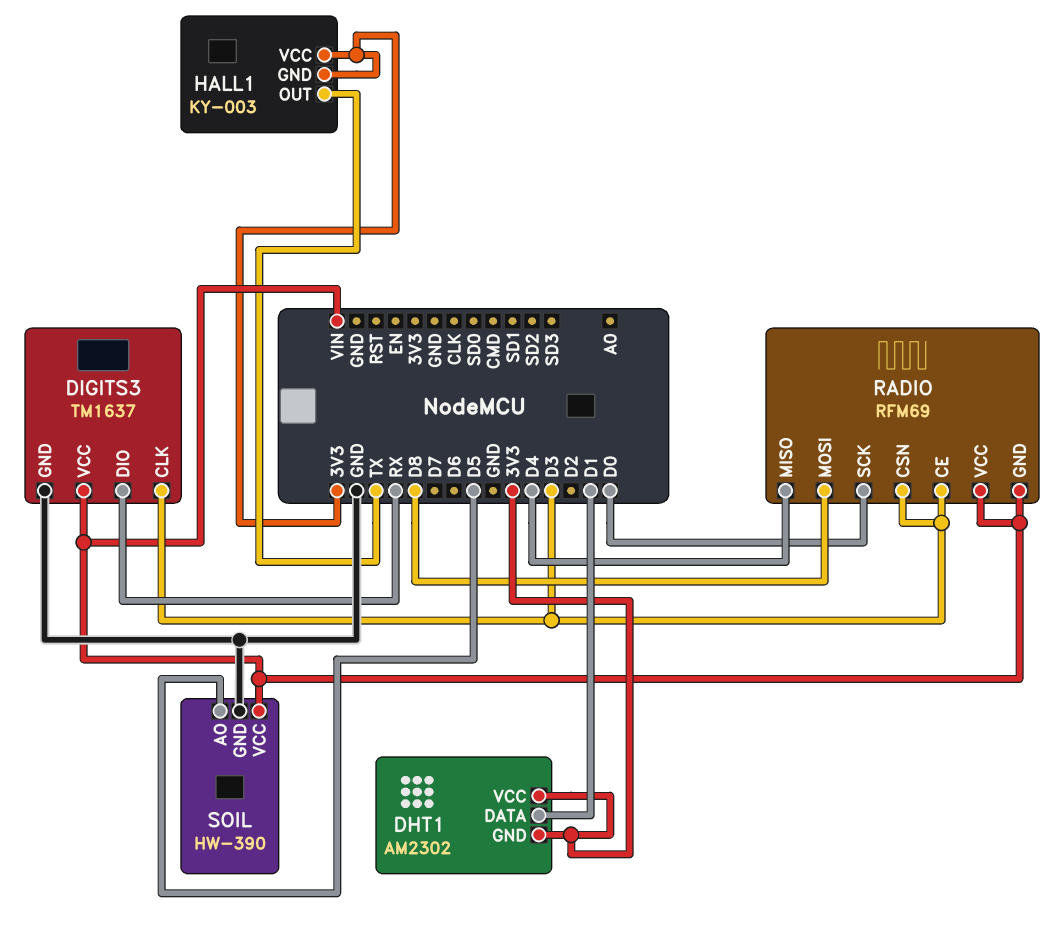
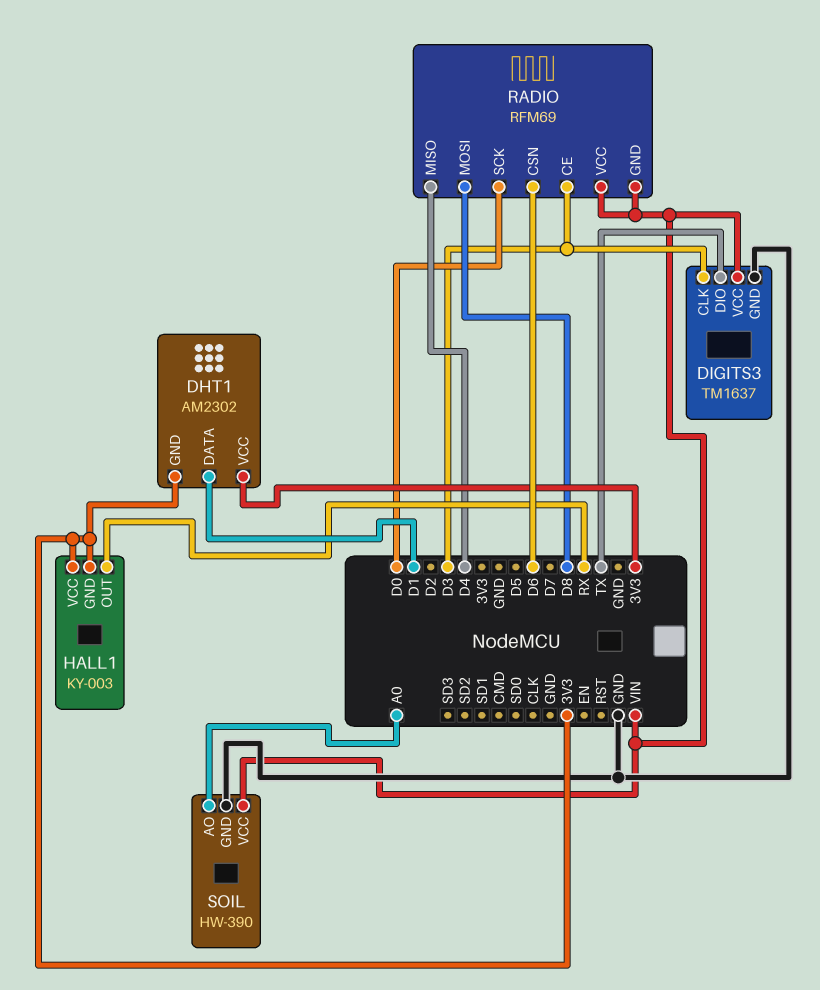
DIGITS3 pin DIO: RX -> TX
HALL1 pin OUT: TX -> RX
RADIO pin CSN: D3 -> D6
SOIL pin AO: D5 -> A0

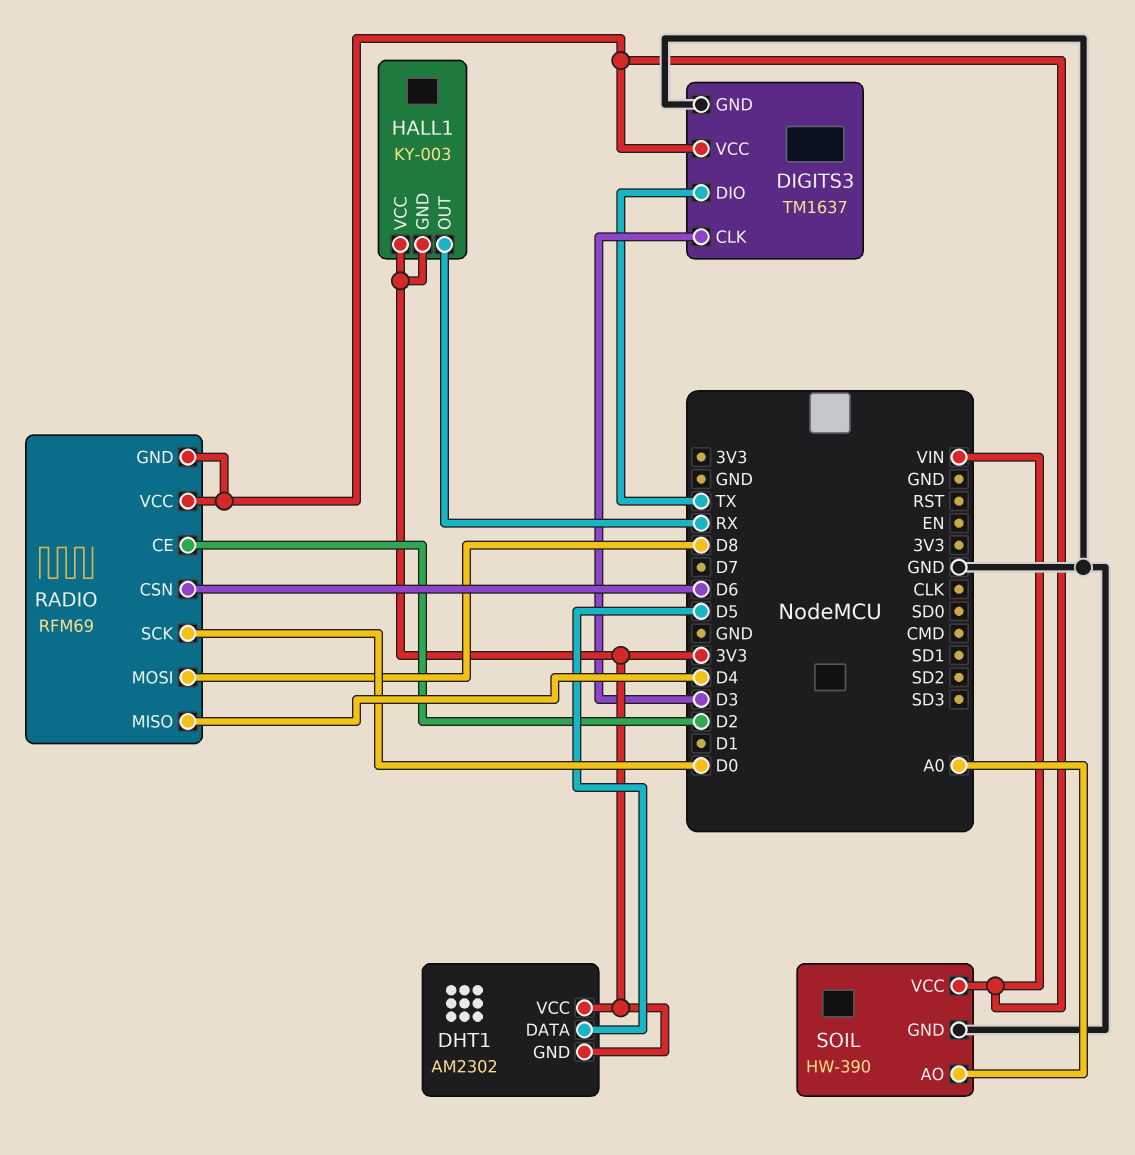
DHT1 pin DATA: D1 -> D5
RADIO pin CE: D3 -> D2

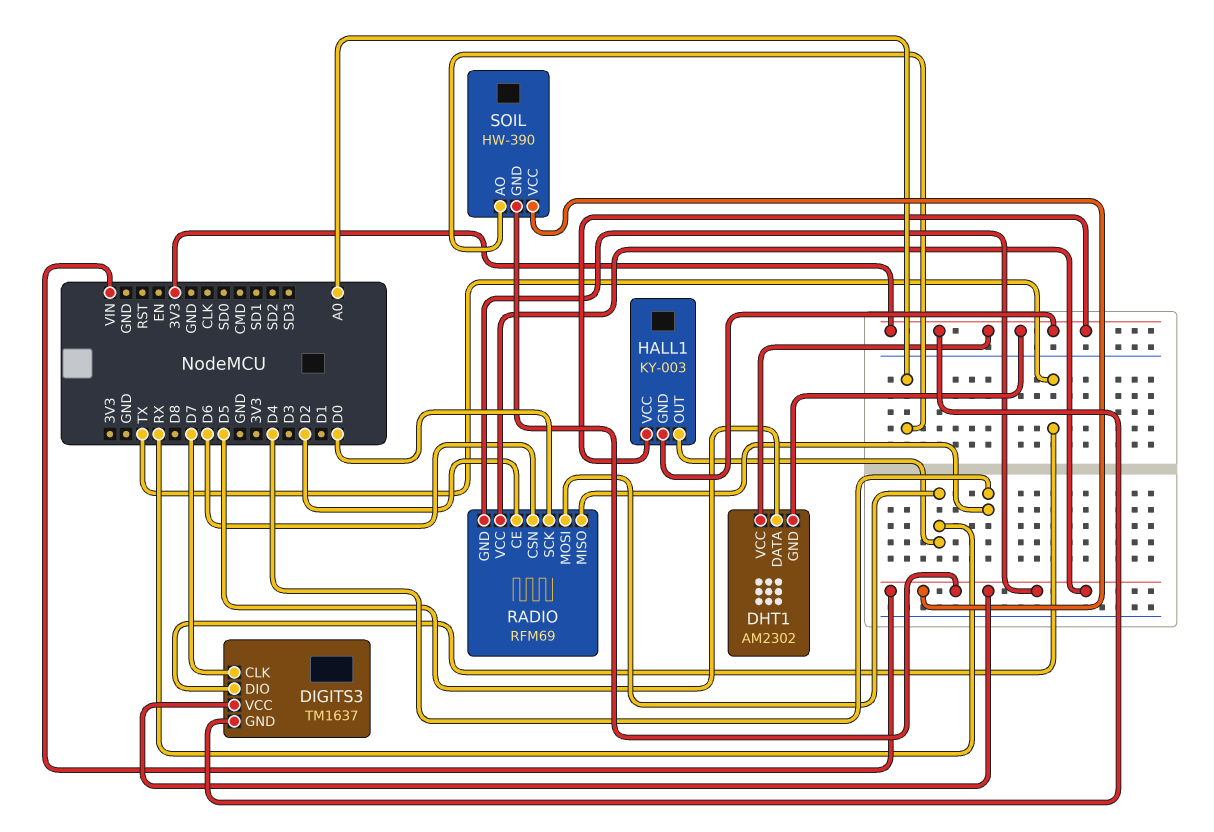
DIGITS3 pin CLK: D3 -> D7
DIGITS3 pin GND: GND -> 3V3
RADIO pin MOSI: D8 -> RX
SOIL pin GND: GND -> VIN

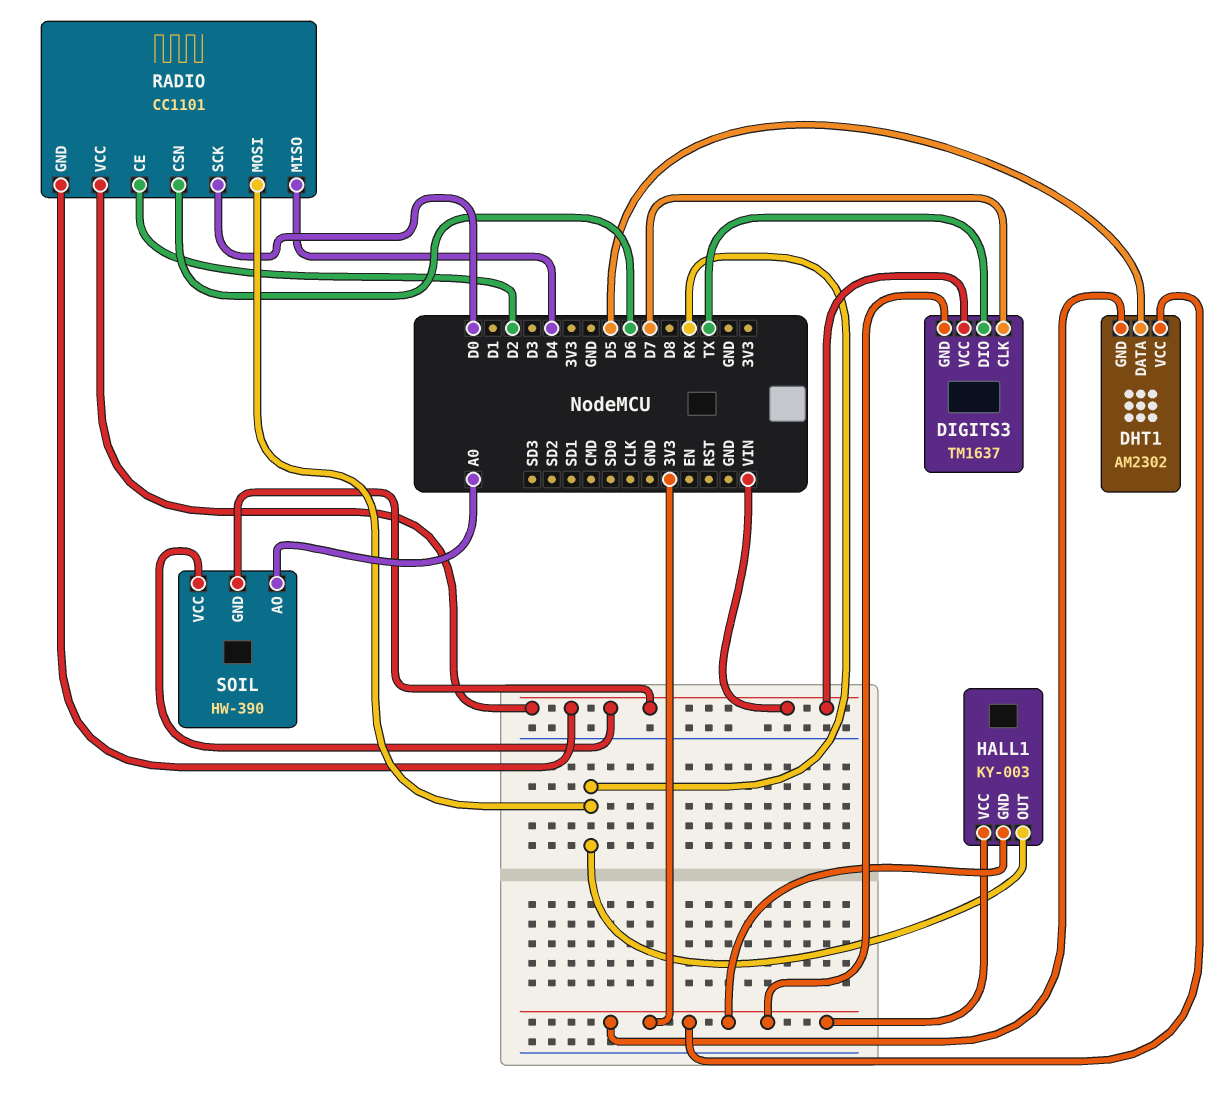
RADIO: RFM69 -> CC1101

